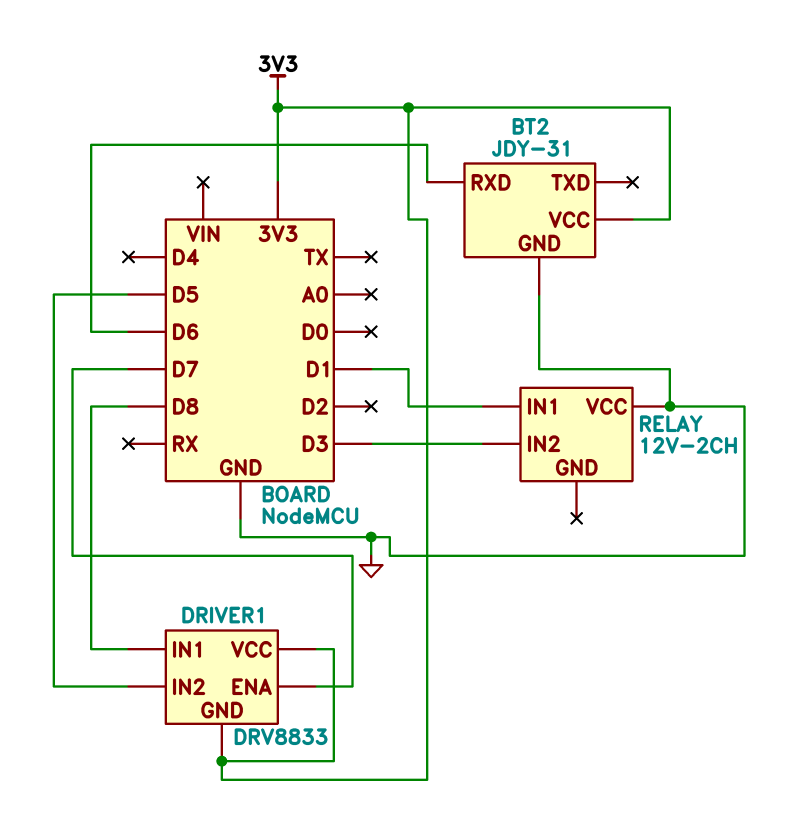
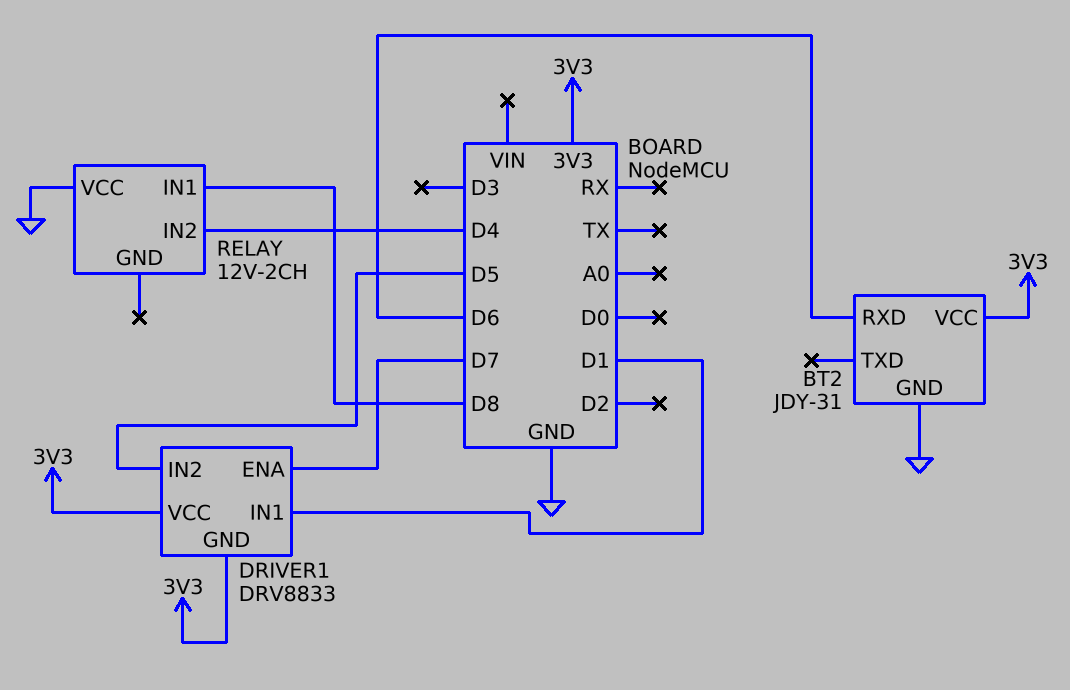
DRIVER1 pin IN1: D8 -> D1
RELAY pin IN1: D1 -> D8
RELAY pin IN2: D3 -> D4

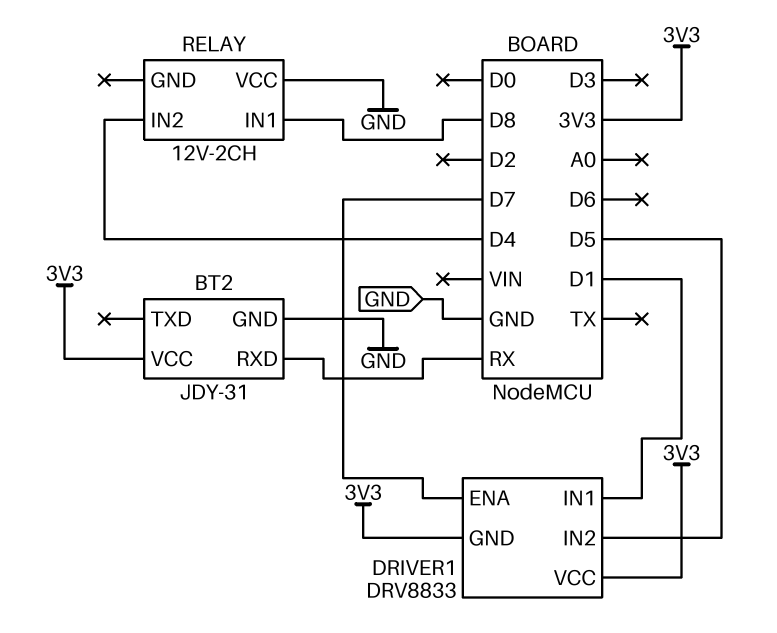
BT2 pin RXD: D6 -> RX

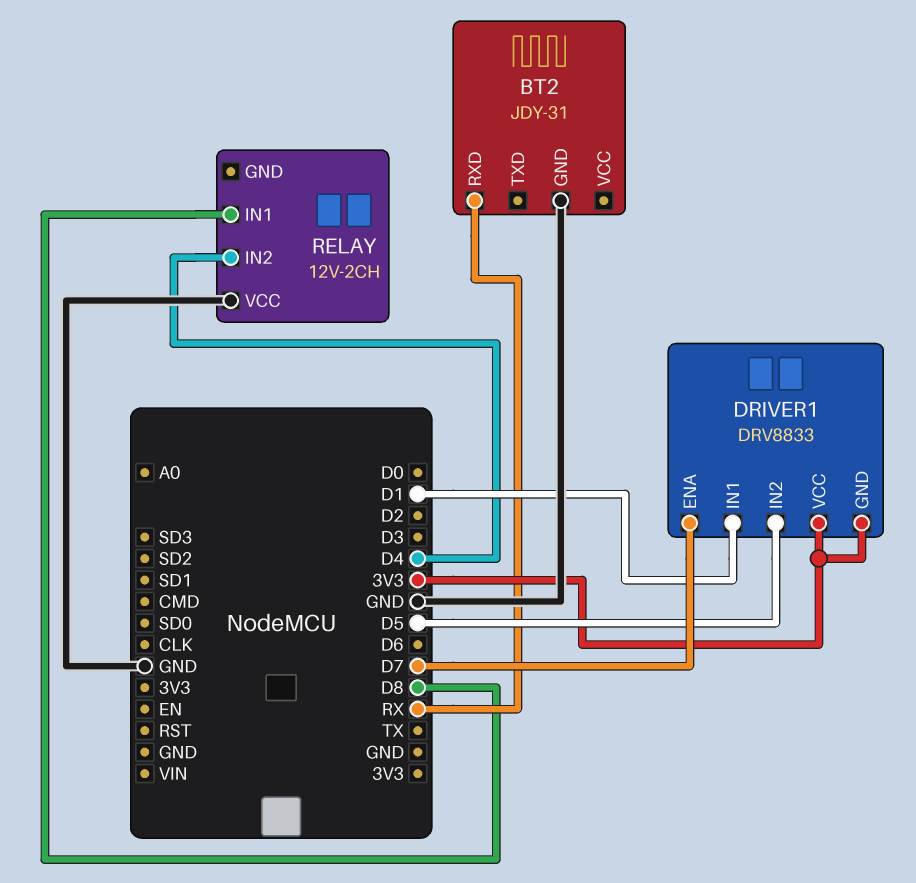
BT2 pin VCC: 3V3 -> none

